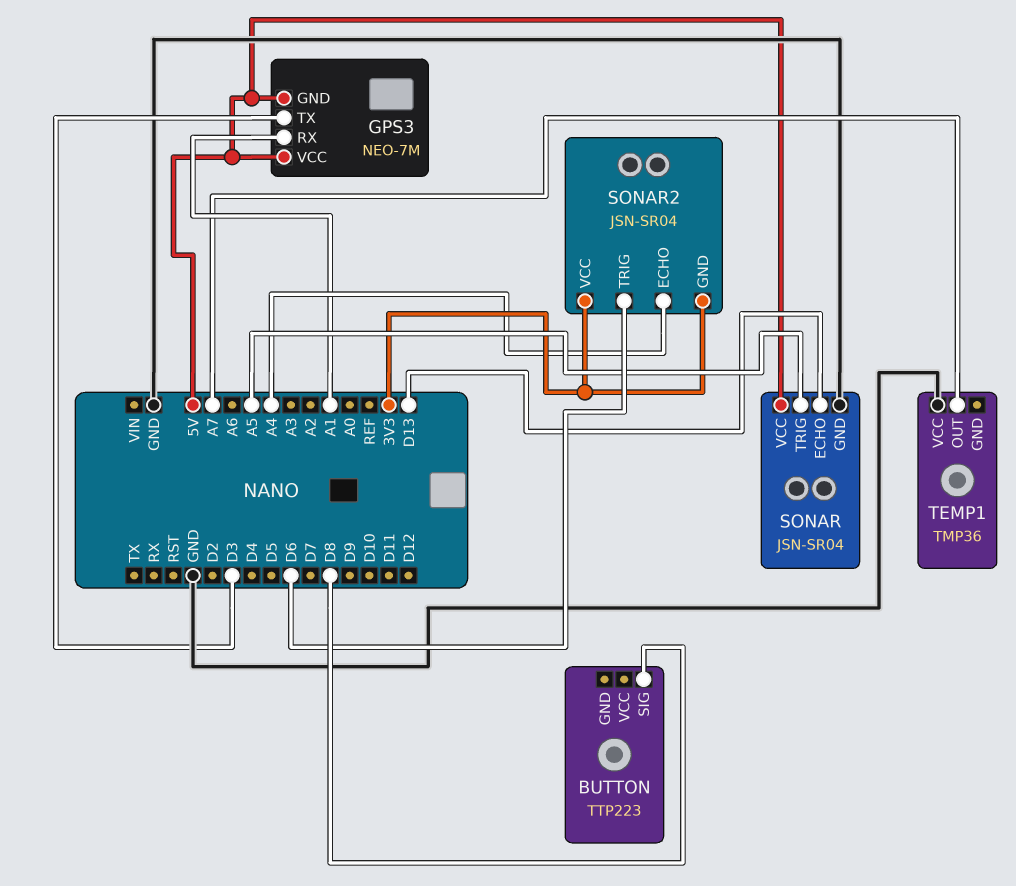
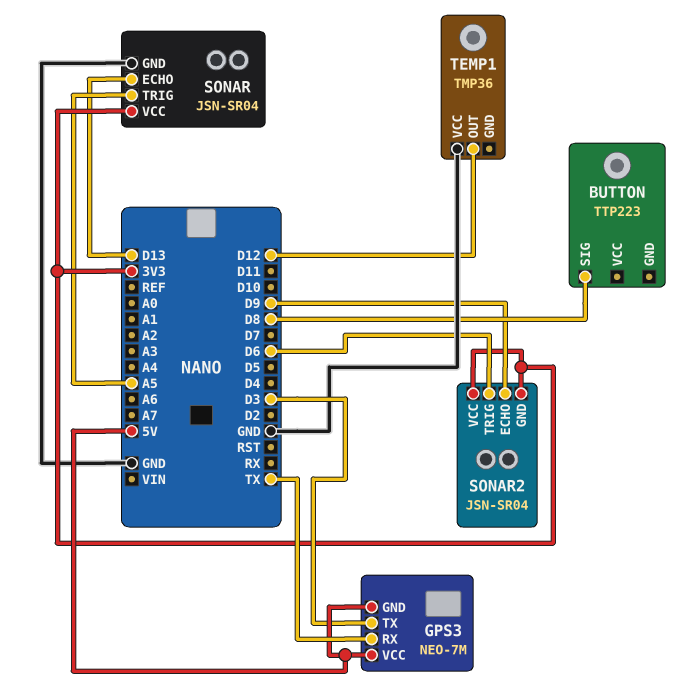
GPS3 pin RX: A1 -> TX
SONAR pin VCC: 5V -> 3V3
SONAR2 pin ECHO: A4 -> D9
TEMP1 pin OUT: A7 -> D12

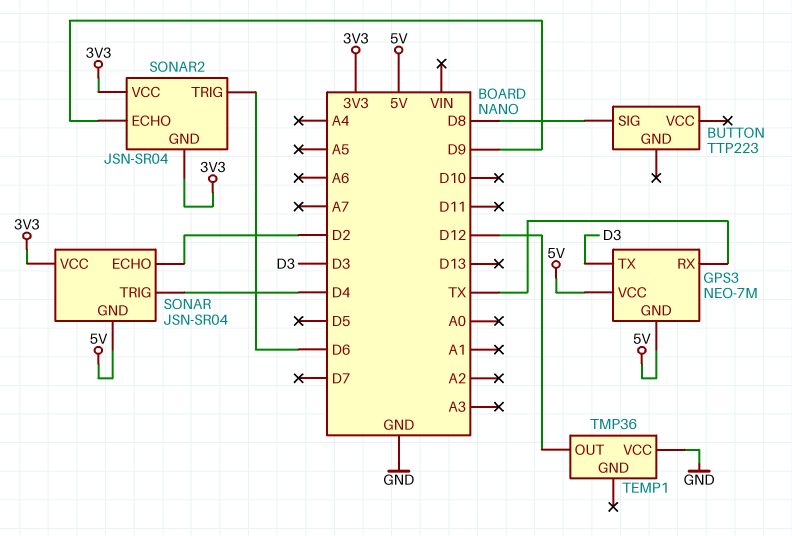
SONAR pin ECHO: D13 -> D2
SONAR pin GND: GND -> 5V
SONAR pin TRIG: A5 -> D4

